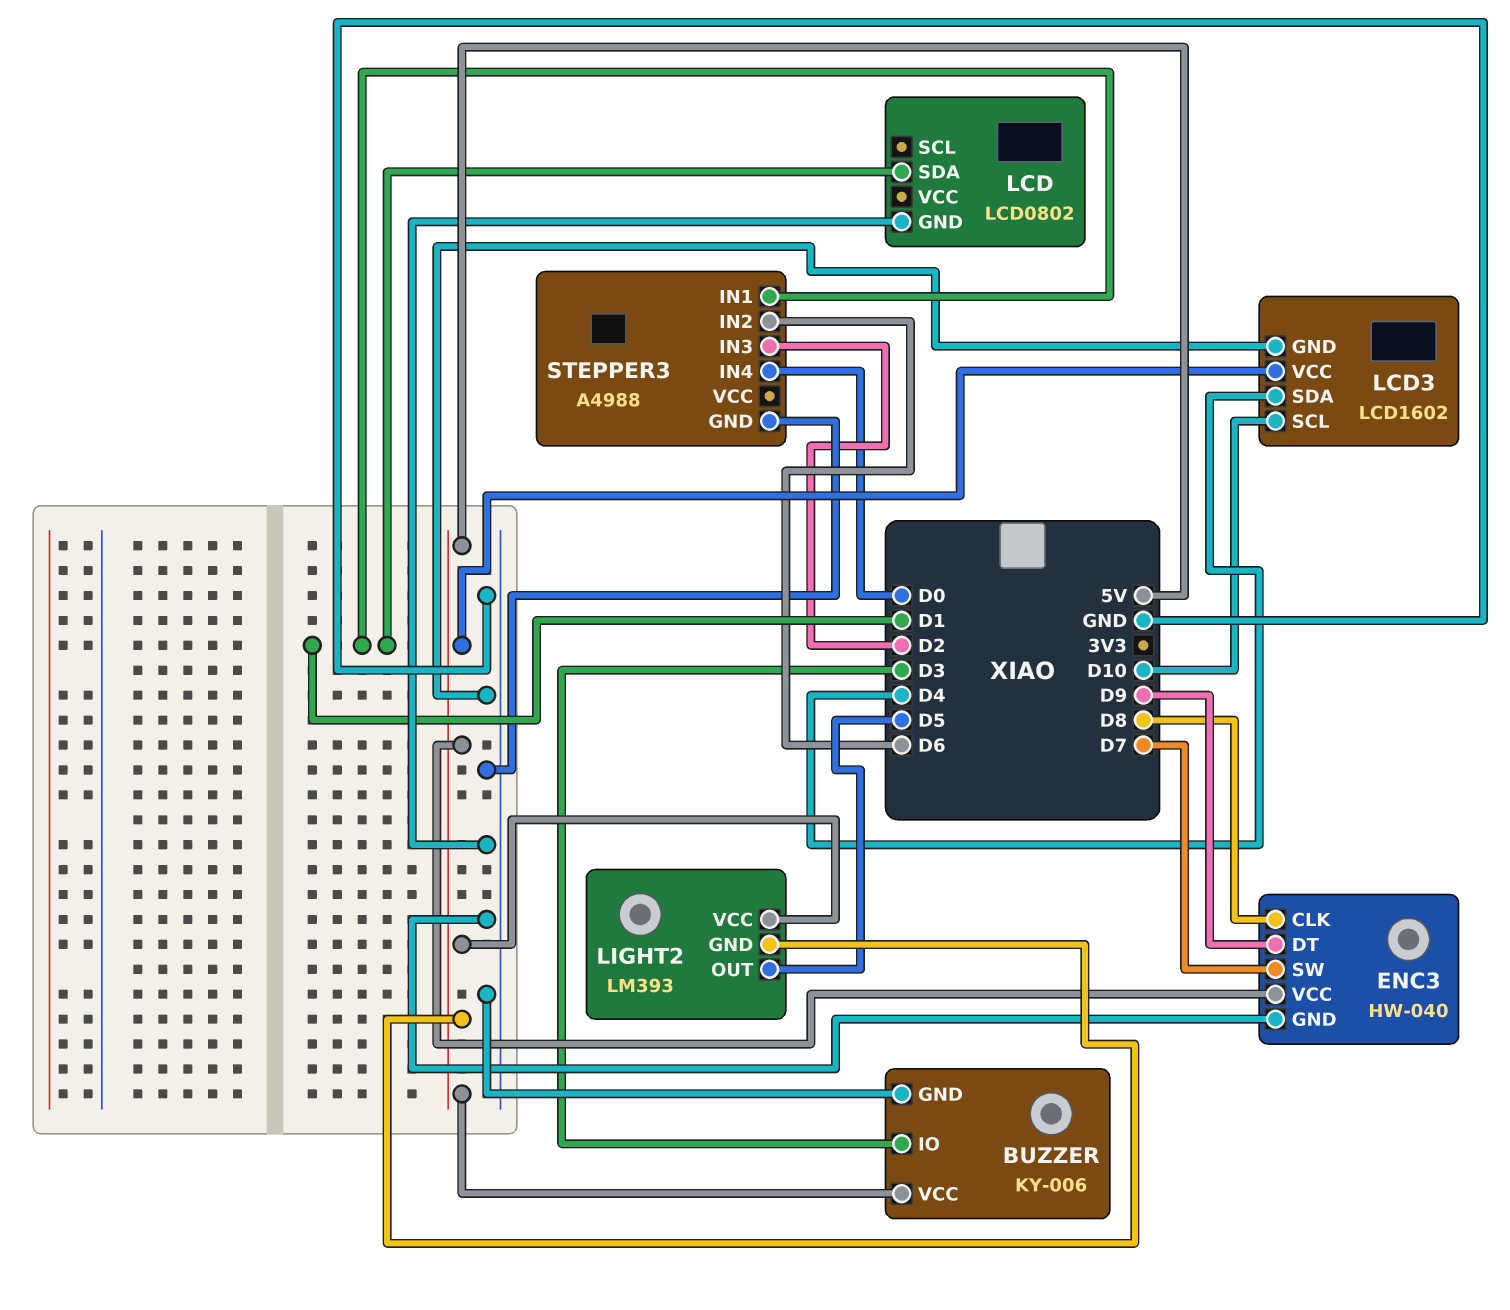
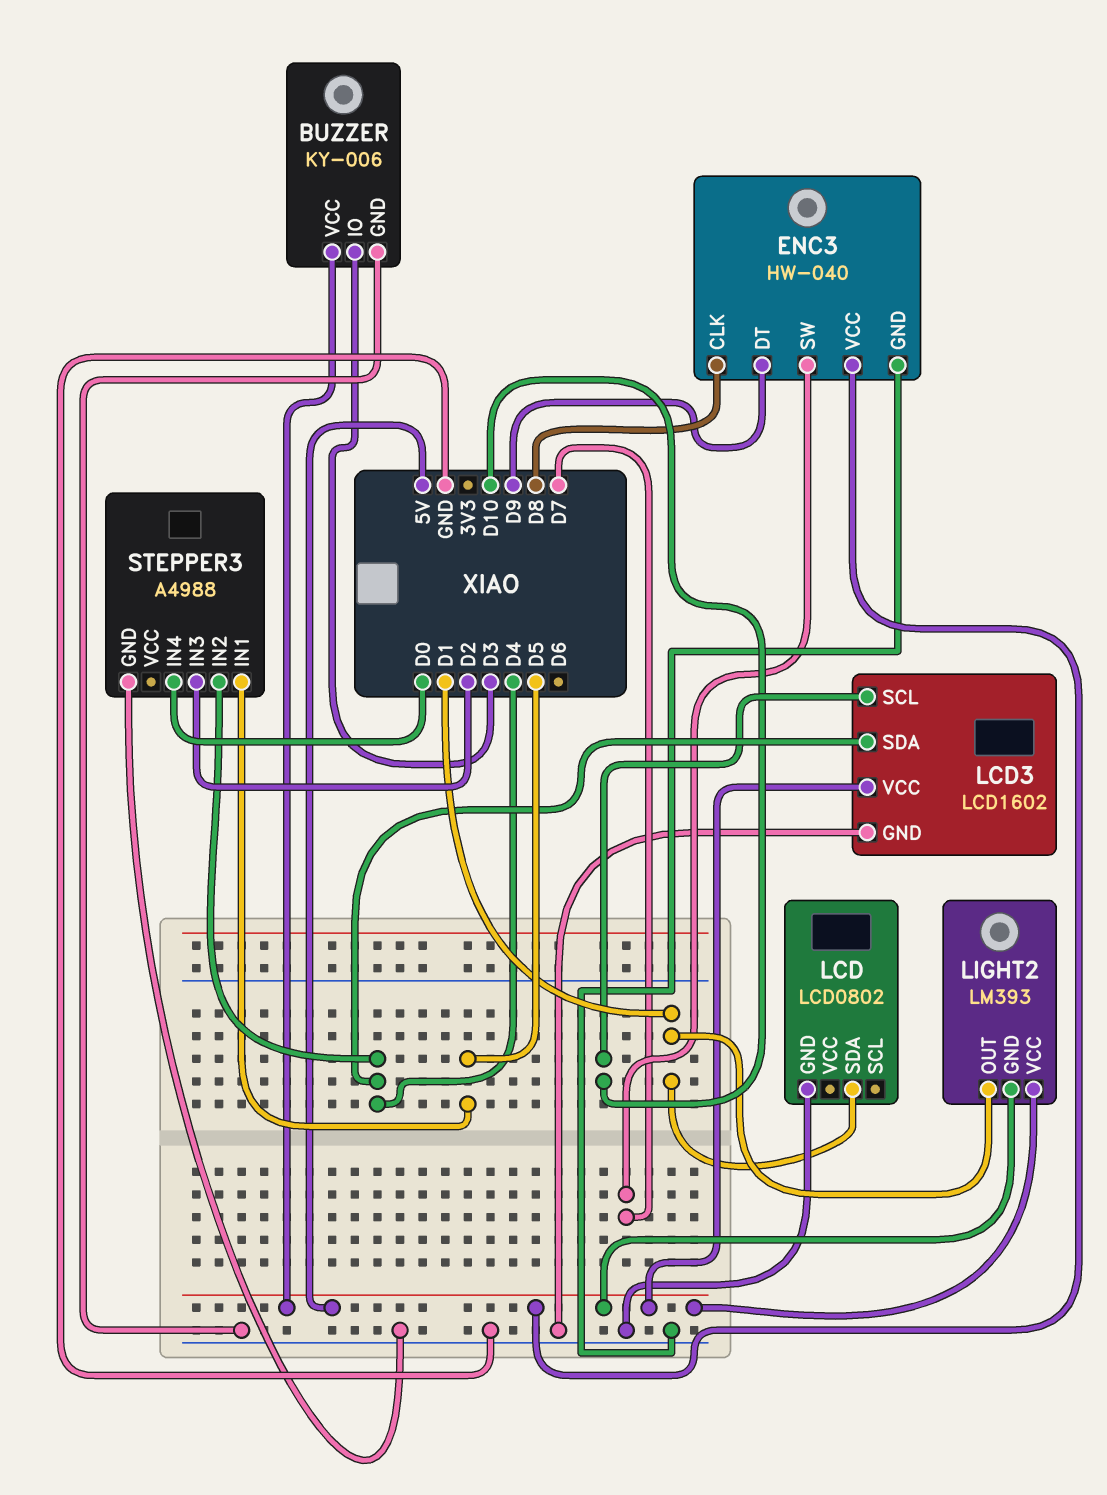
LIGHT2 pin OUT: D5 -> D1
STEPPER3 pin IN1: D1 -> D5
STEPPER3 pin IN2: D6 -> D4

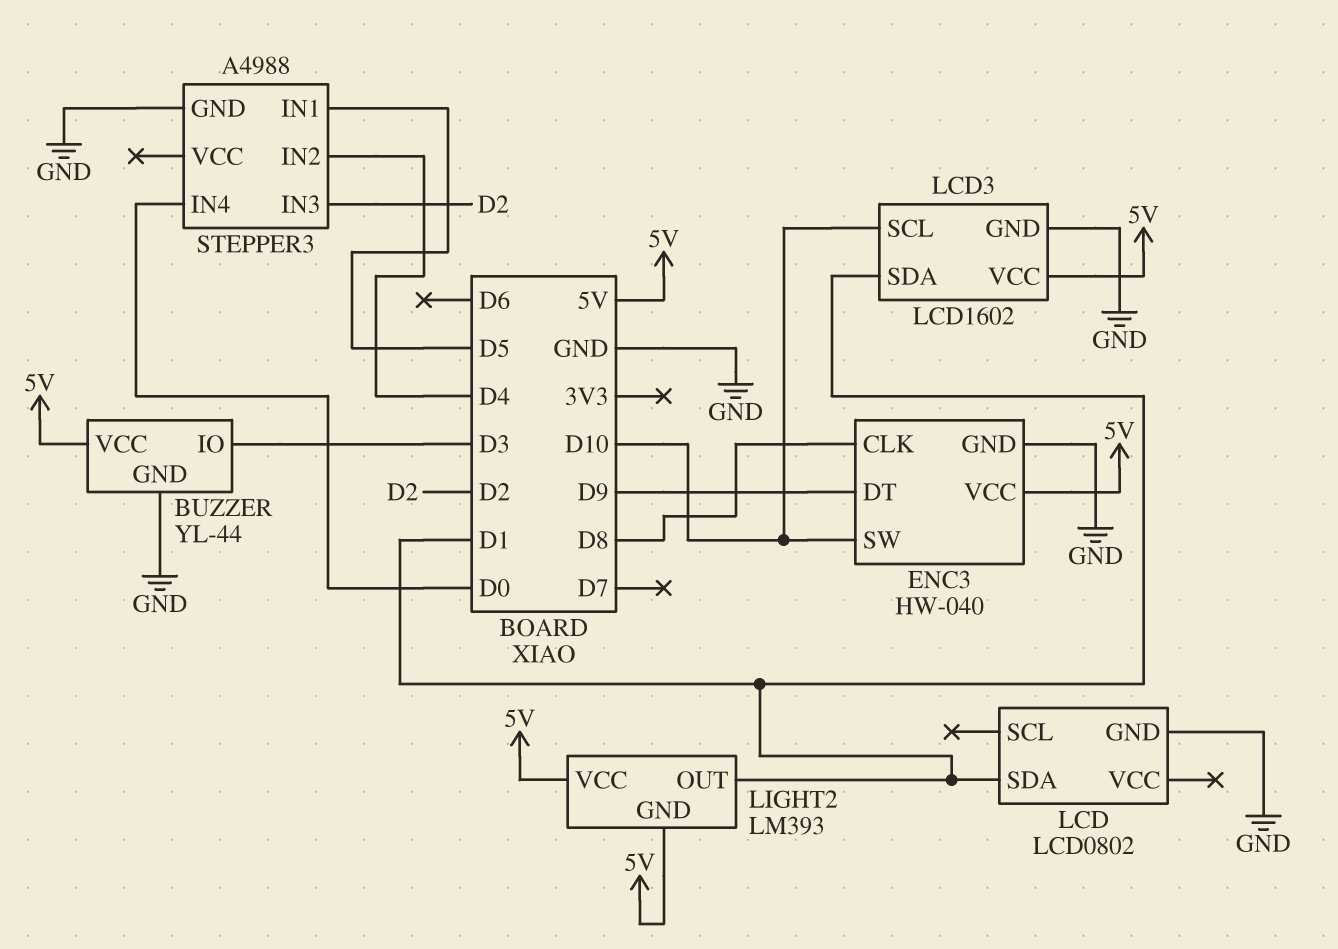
BUZZER: KY-006 -> YL-44
ENC3 pin SW: D7 -> D10
LCD3 pin SDA: D4 -> D1

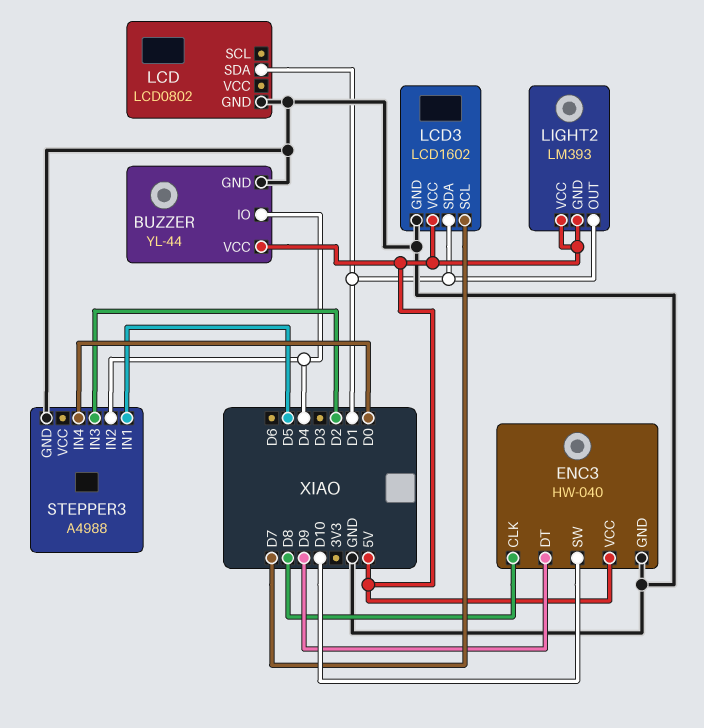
BUZZER pin IO: D3 -> D4
LCD3 pin SCL: D10 -> D7

